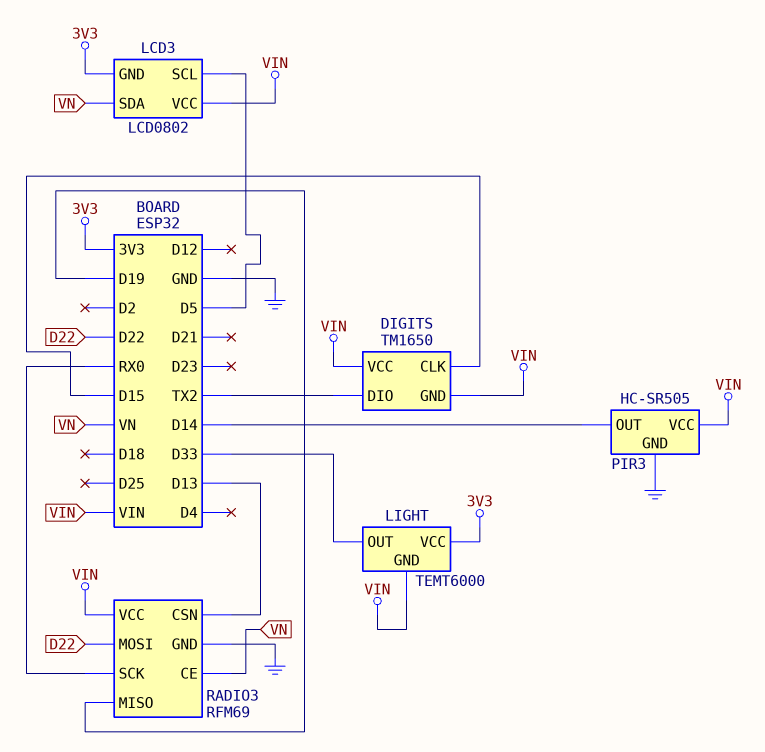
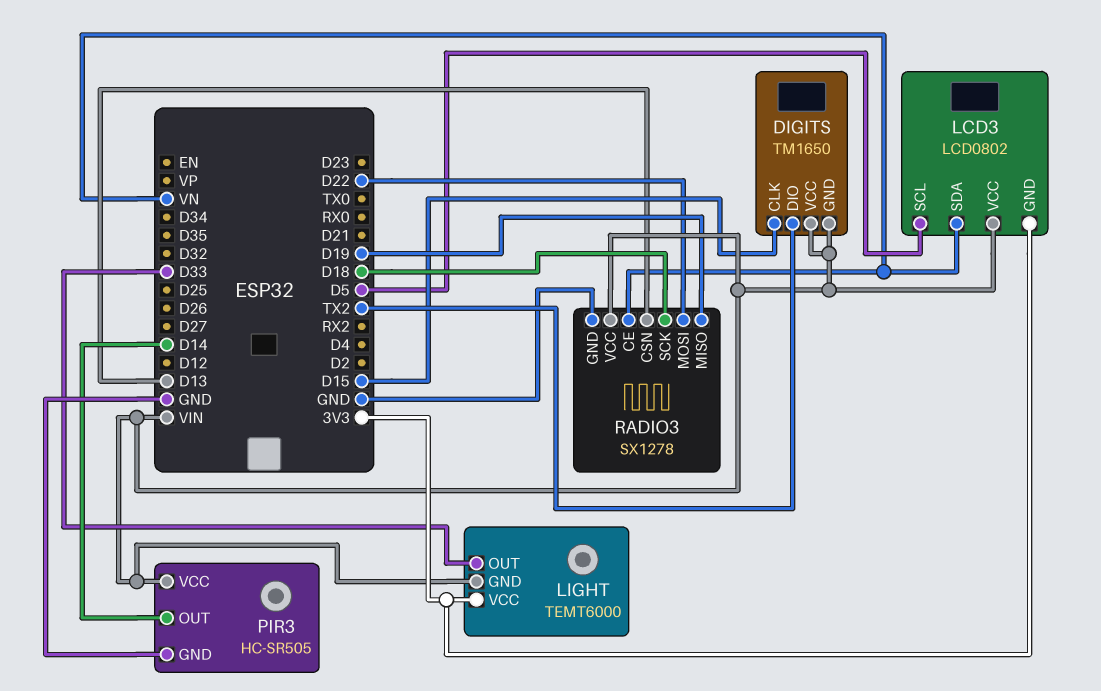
RADIO3: RFM69 -> SX1278
RADIO3 pin SCK: RX0 -> D18

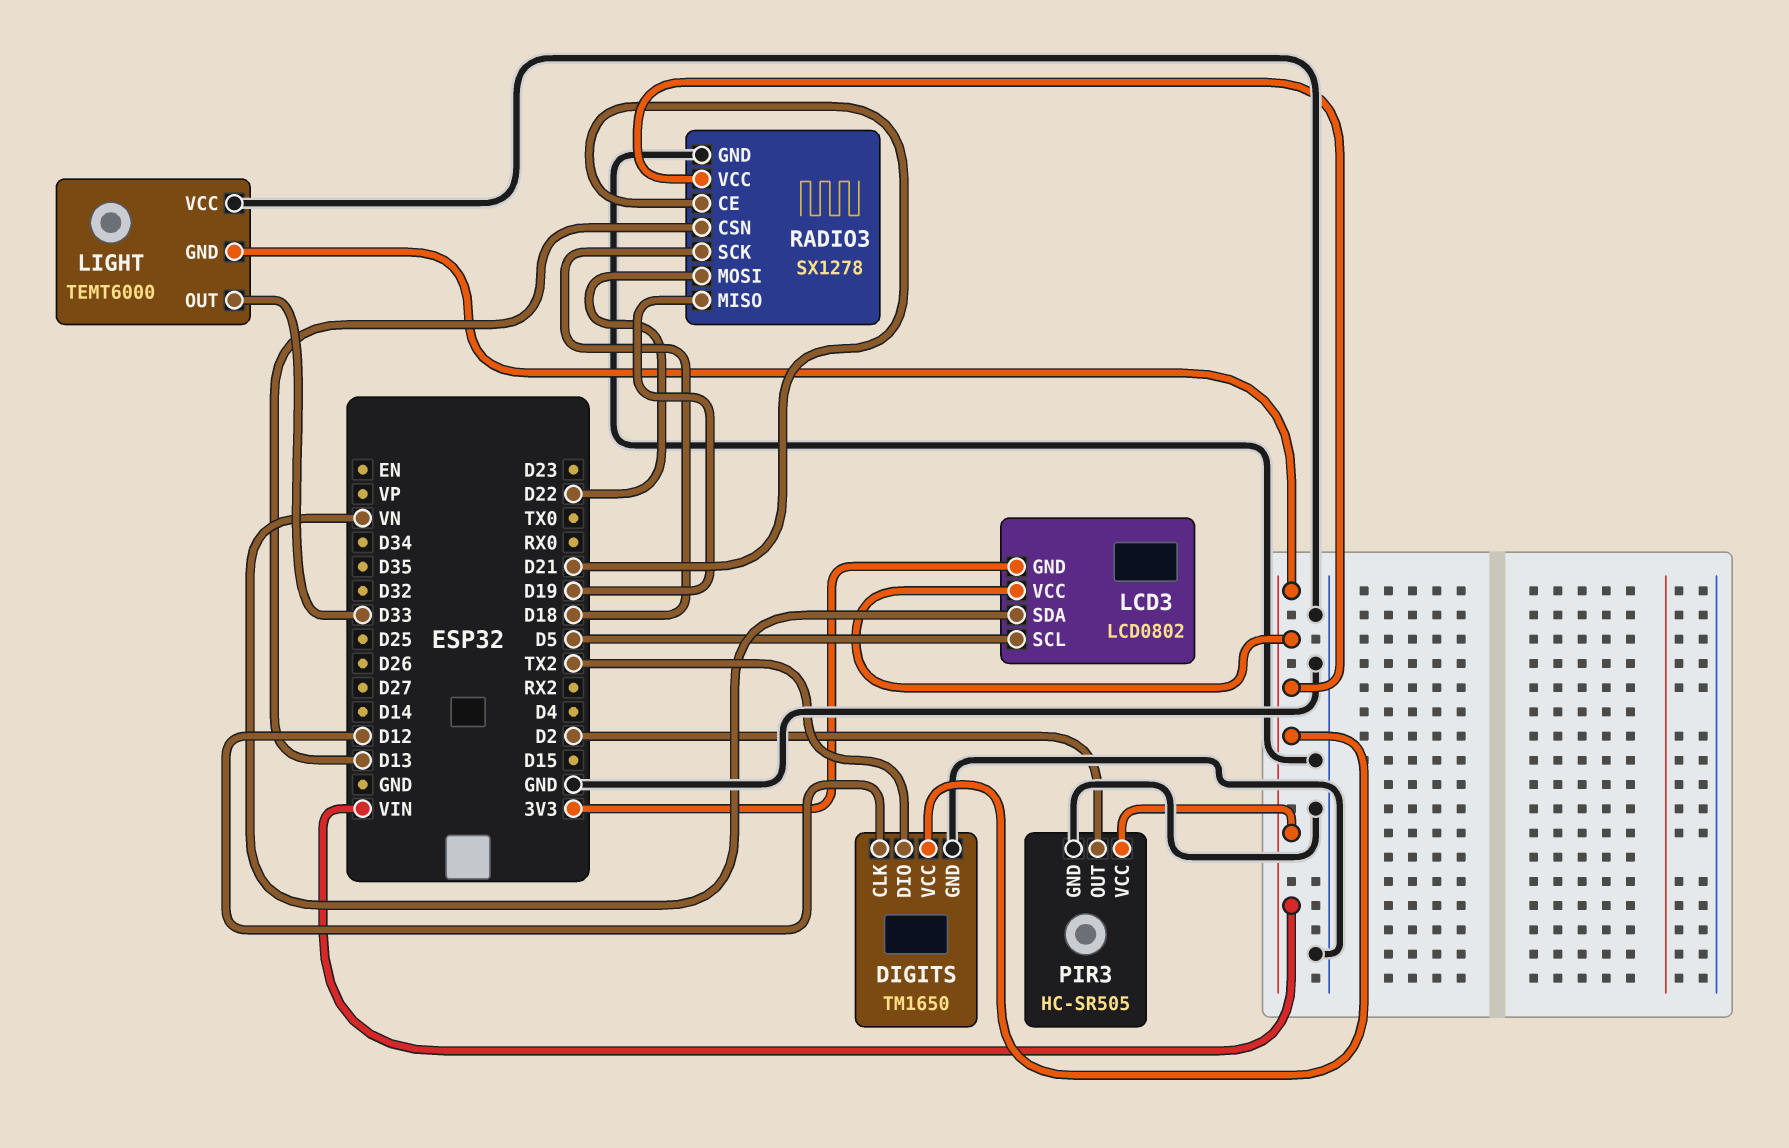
DIGITS pin CLK: D15 -> D12
DIGITS pin GND: VIN -> GND
LIGHT pin VCC: 3V3 -> GND
PIR3 pin OUT: D14 -> D2
RADIO3 pin CE: VN -> D21

